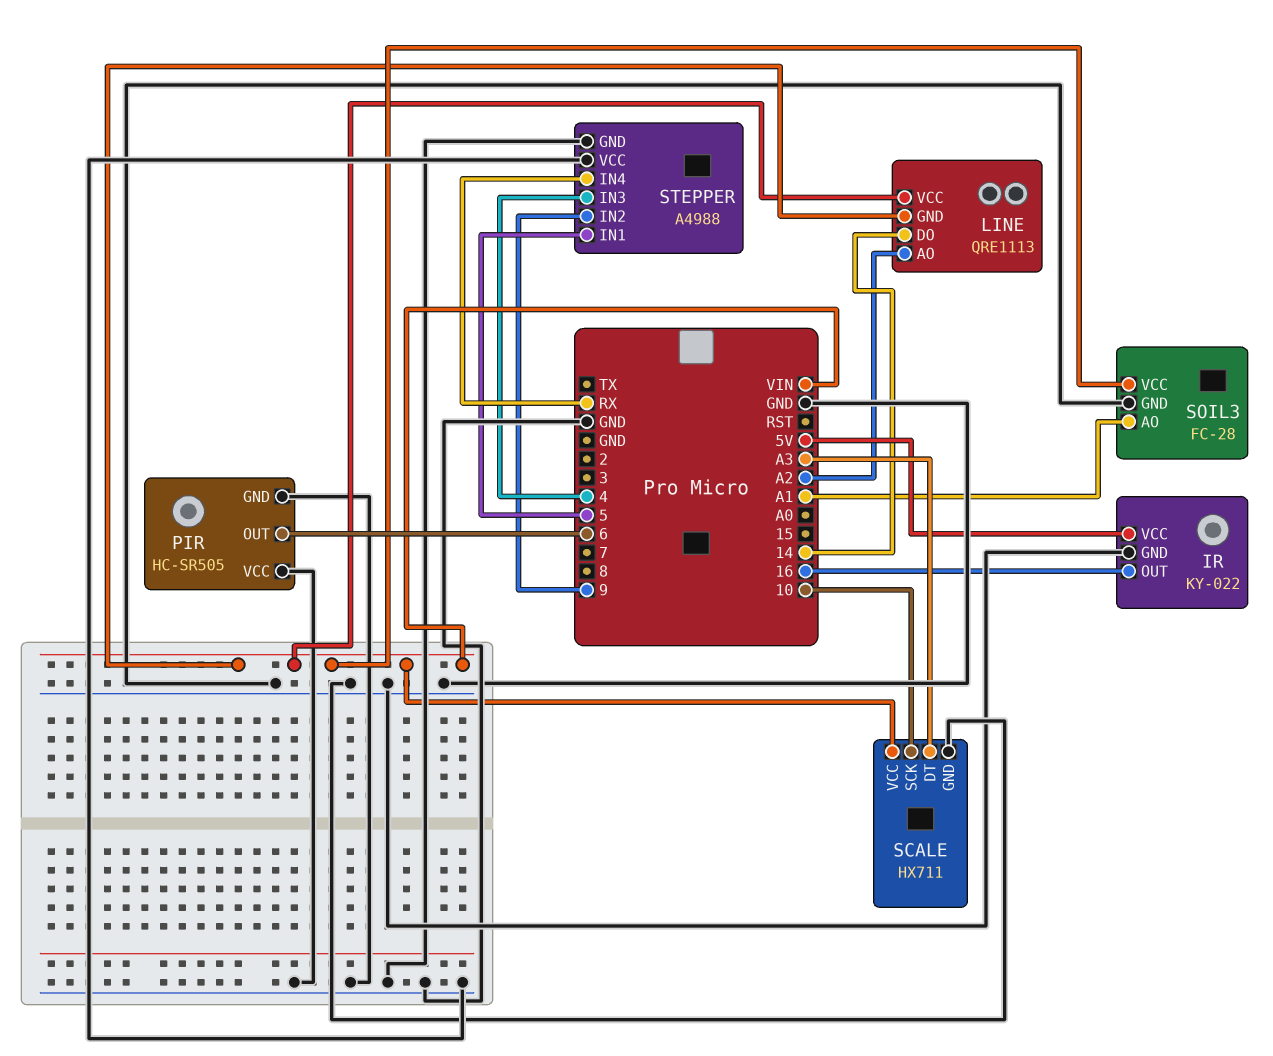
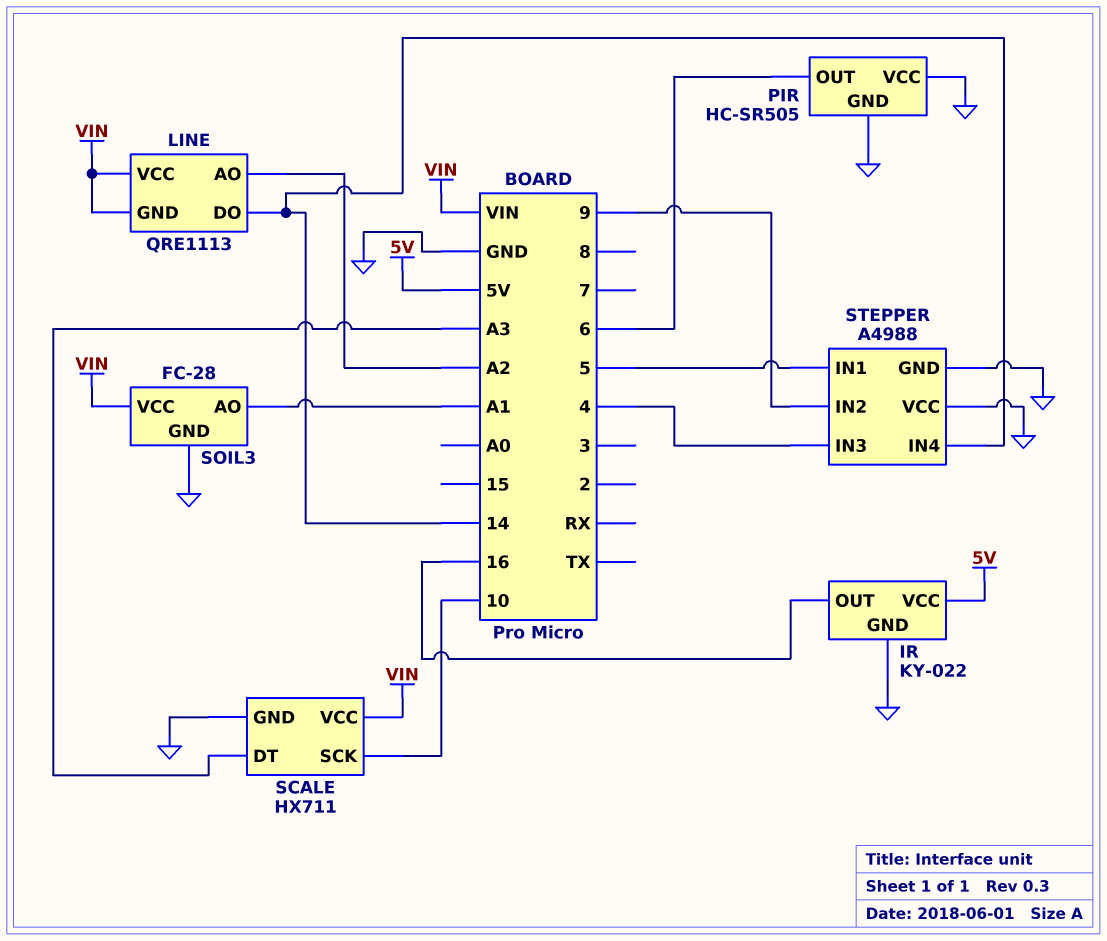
STEPPER pin IN4: RX -> 14

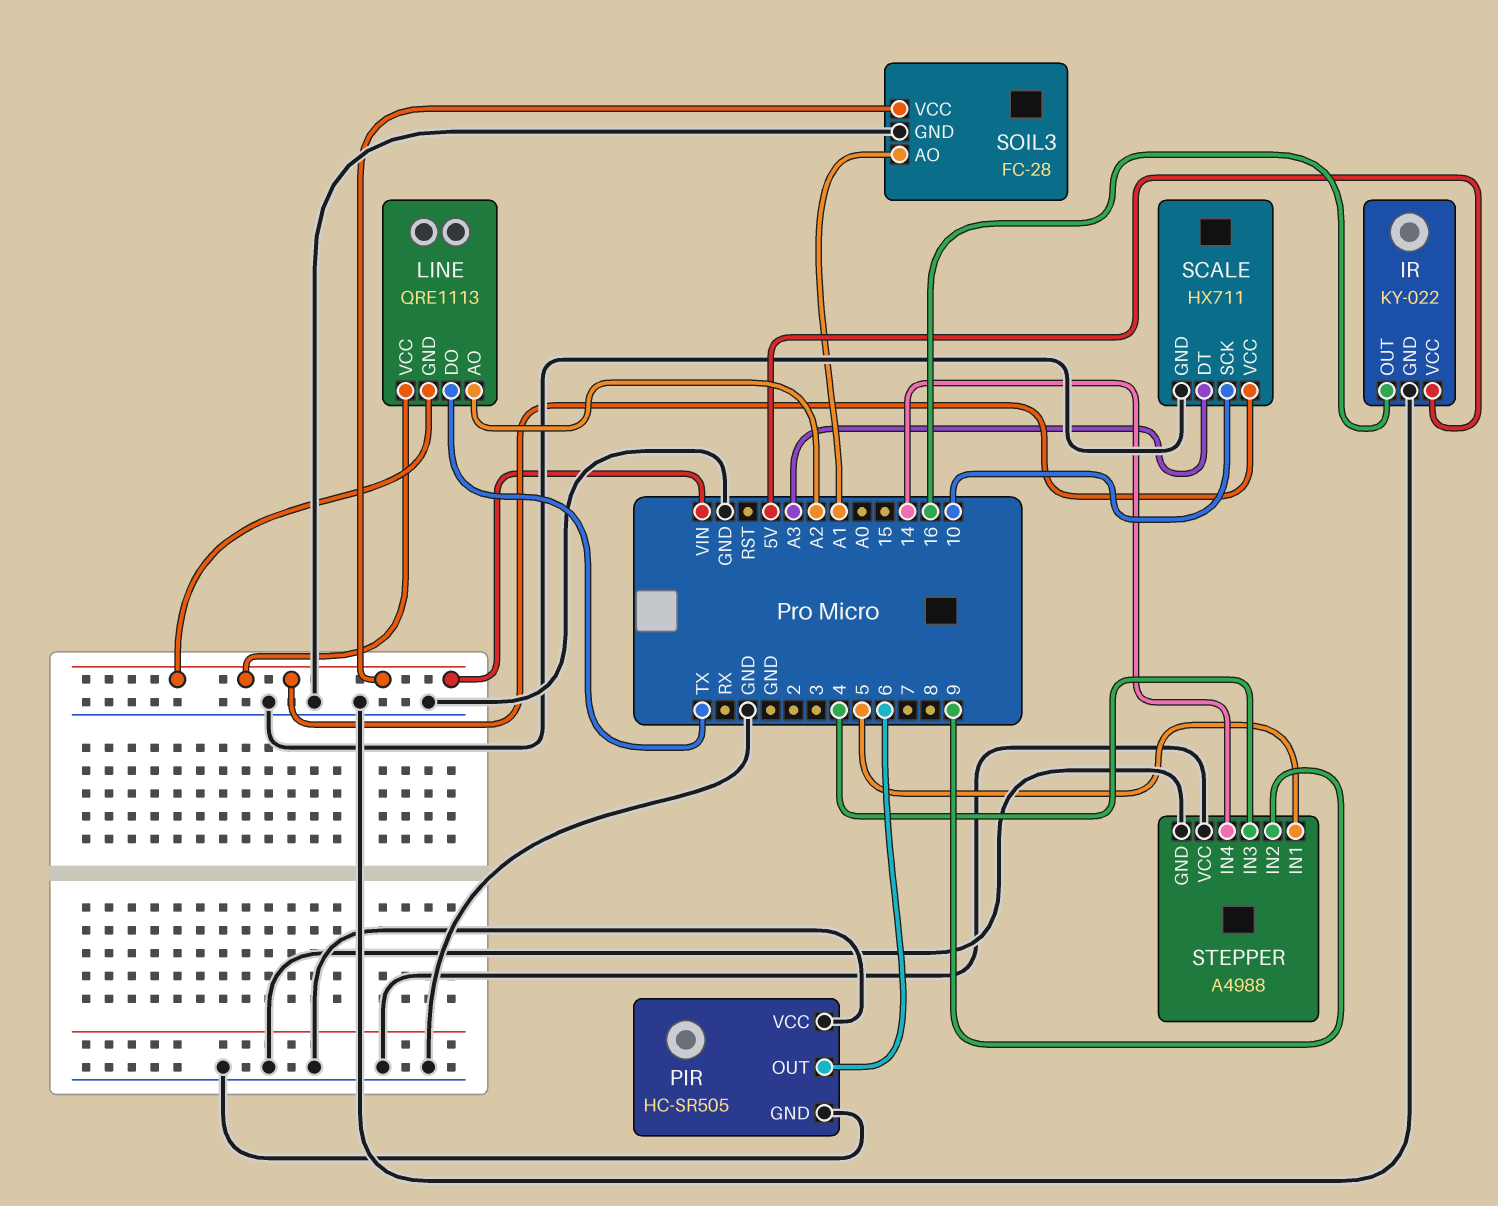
LINE pin DO: 14 -> TX

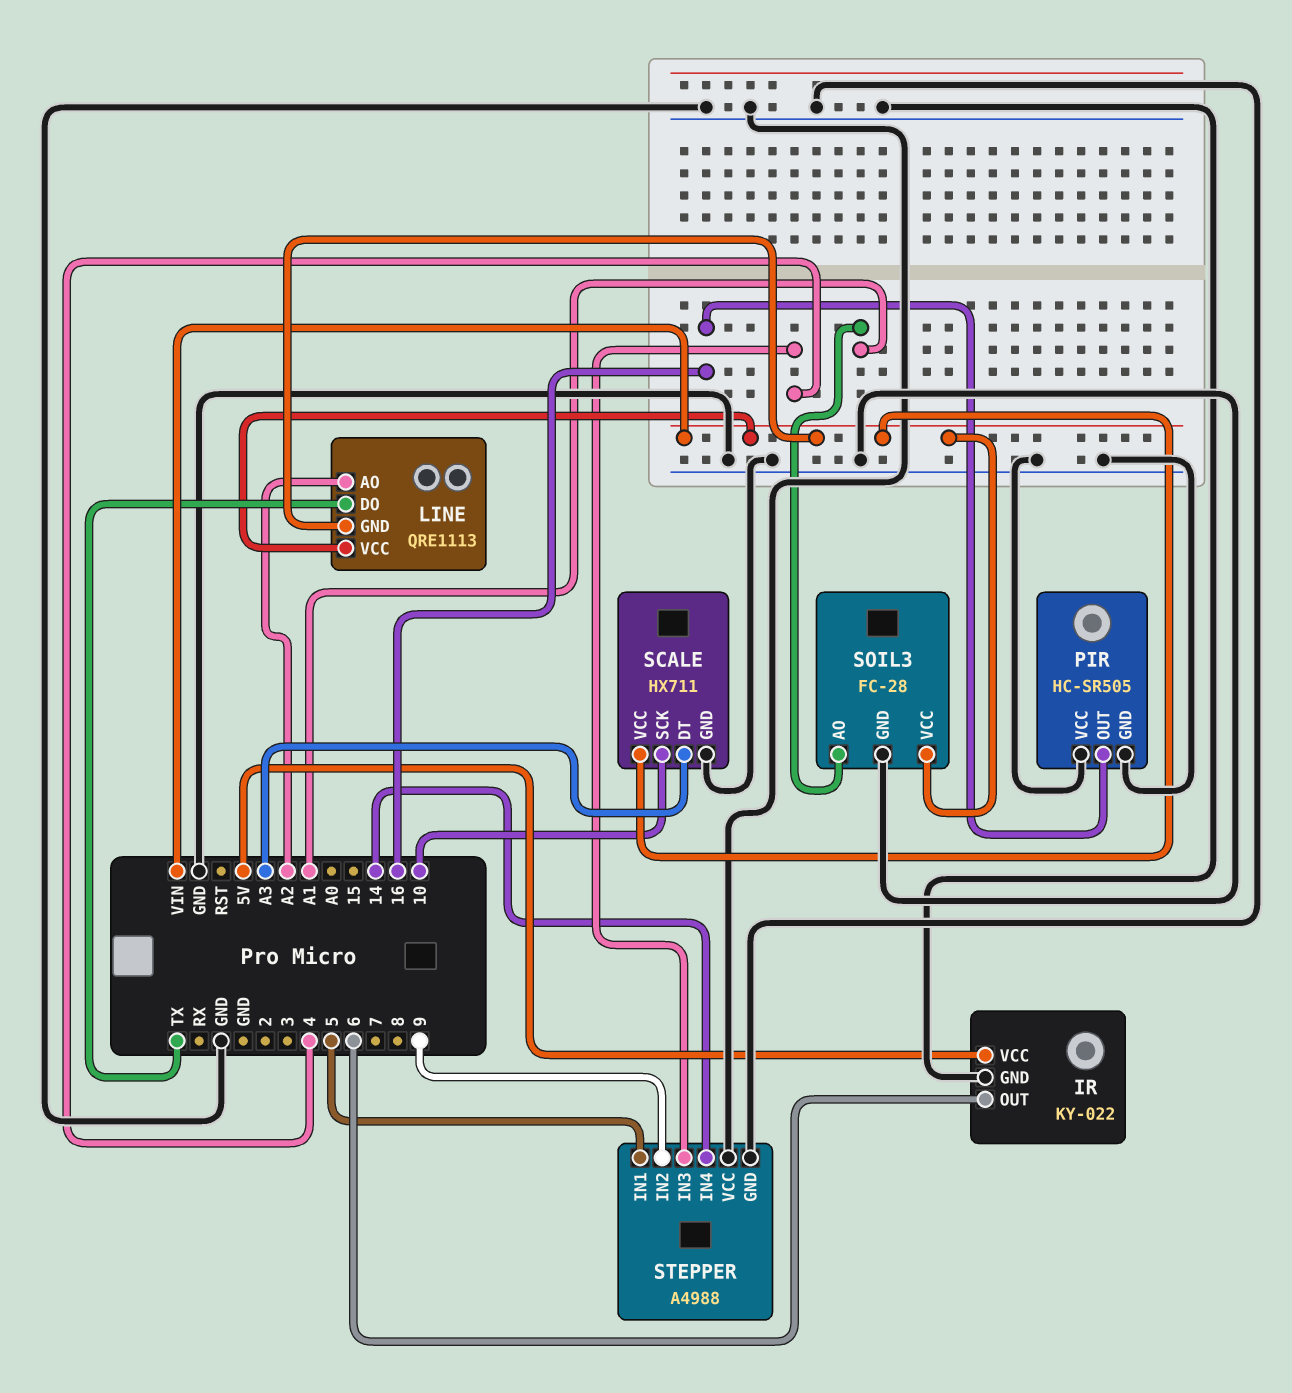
IR pin OUT: 16 -> 6
PIR pin OUT: 6 -> 16

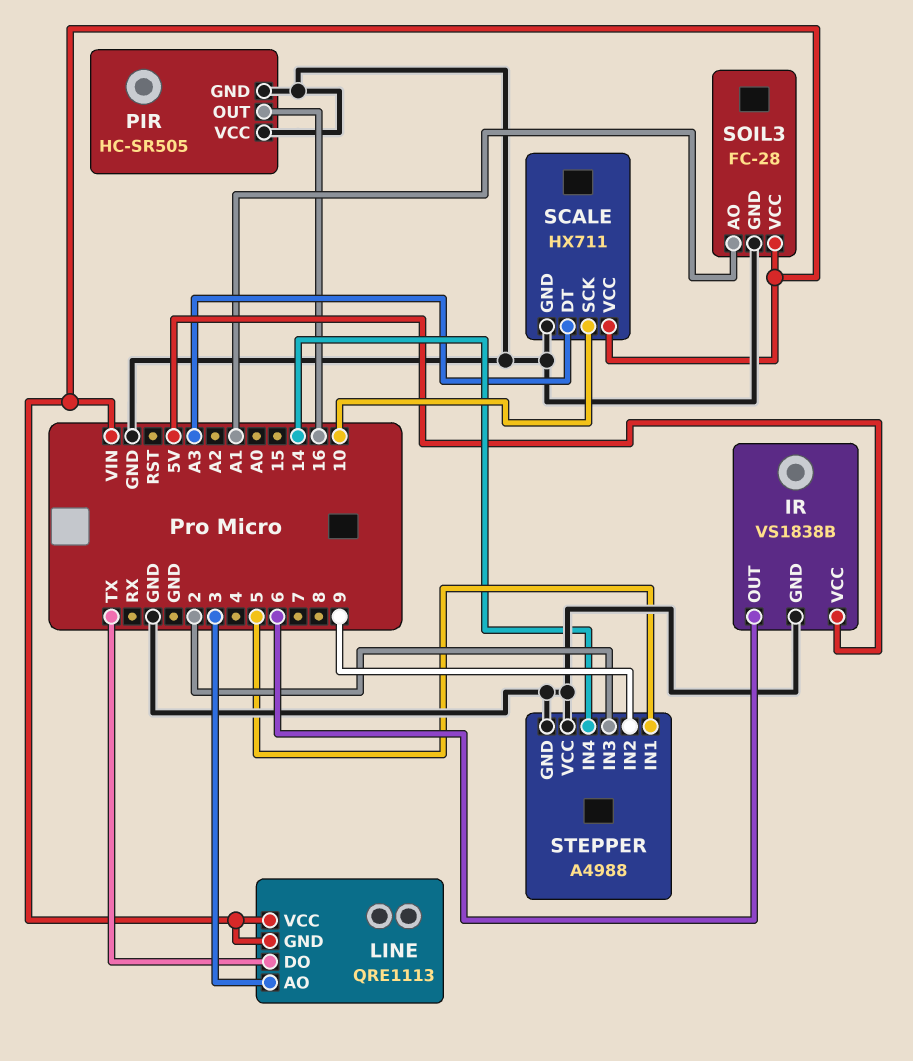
IR: KY-022 -> VS1838B
LINE pin AO: A2 -> 3
STEPPER pin IN3: 4 -> 2

